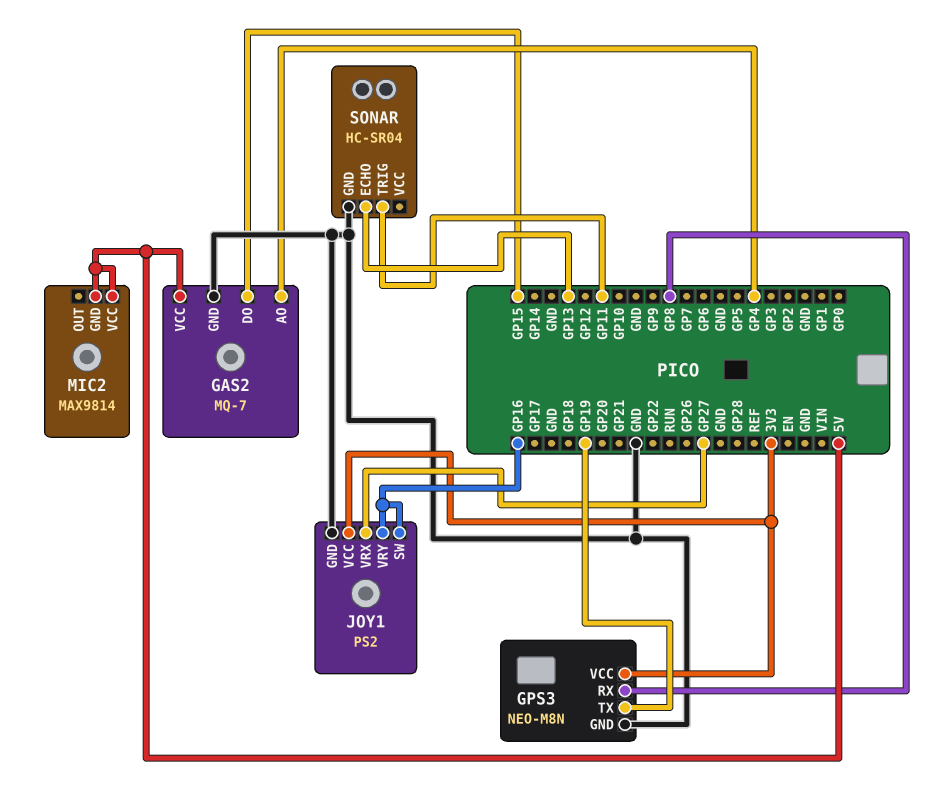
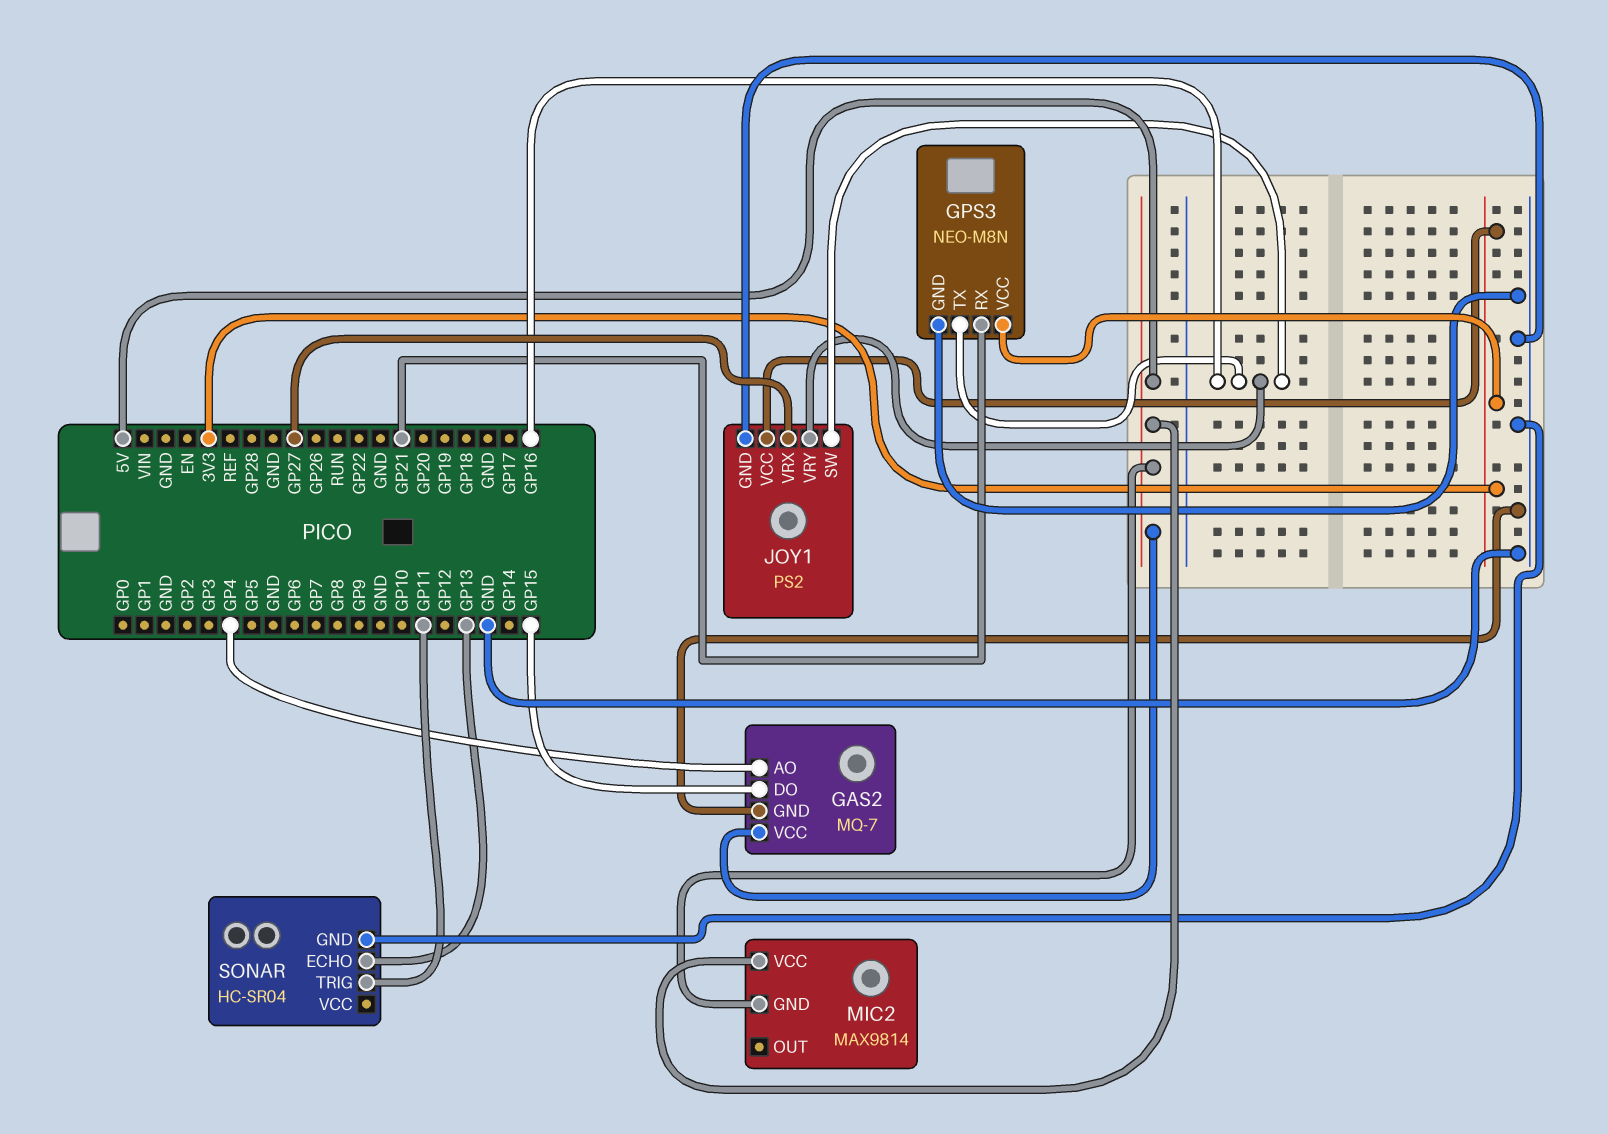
GPS3 pin RX: GP8 -> GP21
GPS3 pin TX: GP19 -> GP16

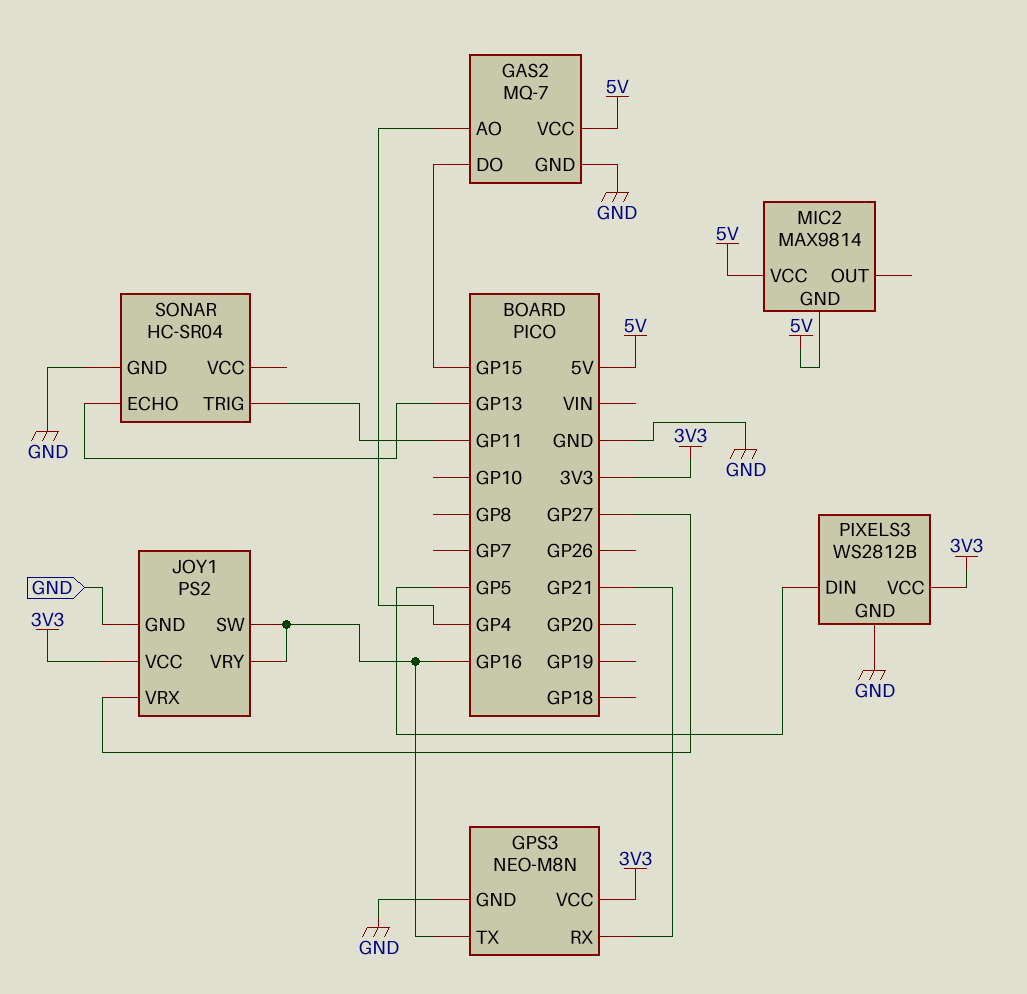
PIXELS3: none -> WS2812B
PIXELS3 pin DIN: none -> GP5
PIXELS3 pin GND: none -> GND
PIXELS3 pin VCC: none -> 3V3

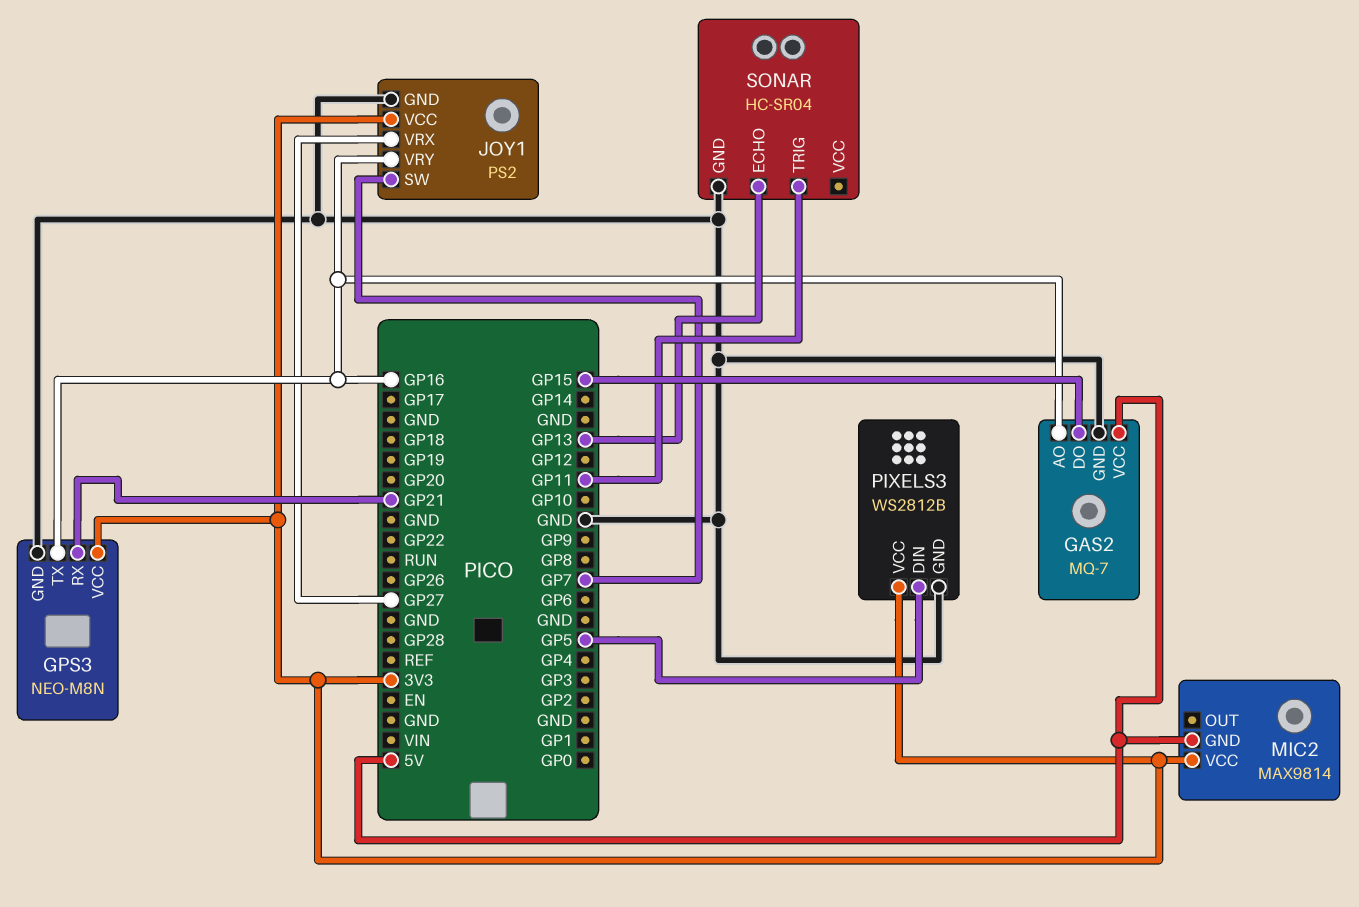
GAS2 pin AO: GP4 -> GP16
JOY1 pin SW: GP16 -> GP7
MIC2 pin VCC: 5V -> 3V3

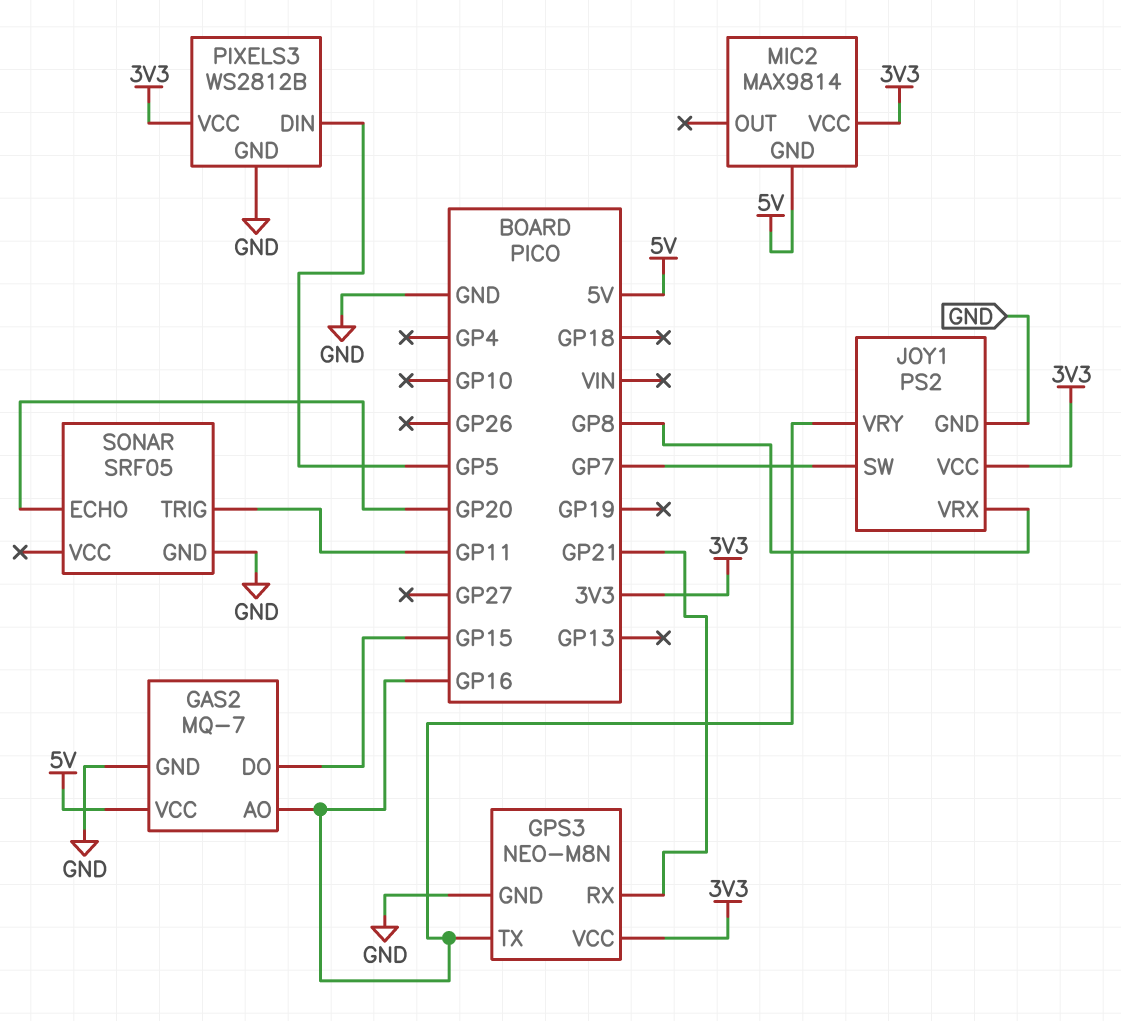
JOY1 pin VRX: GP27 -> GP8
SONAR: HC-SR04 -> SRF05
SONAR pin ECHO: GP13 -> GP20

